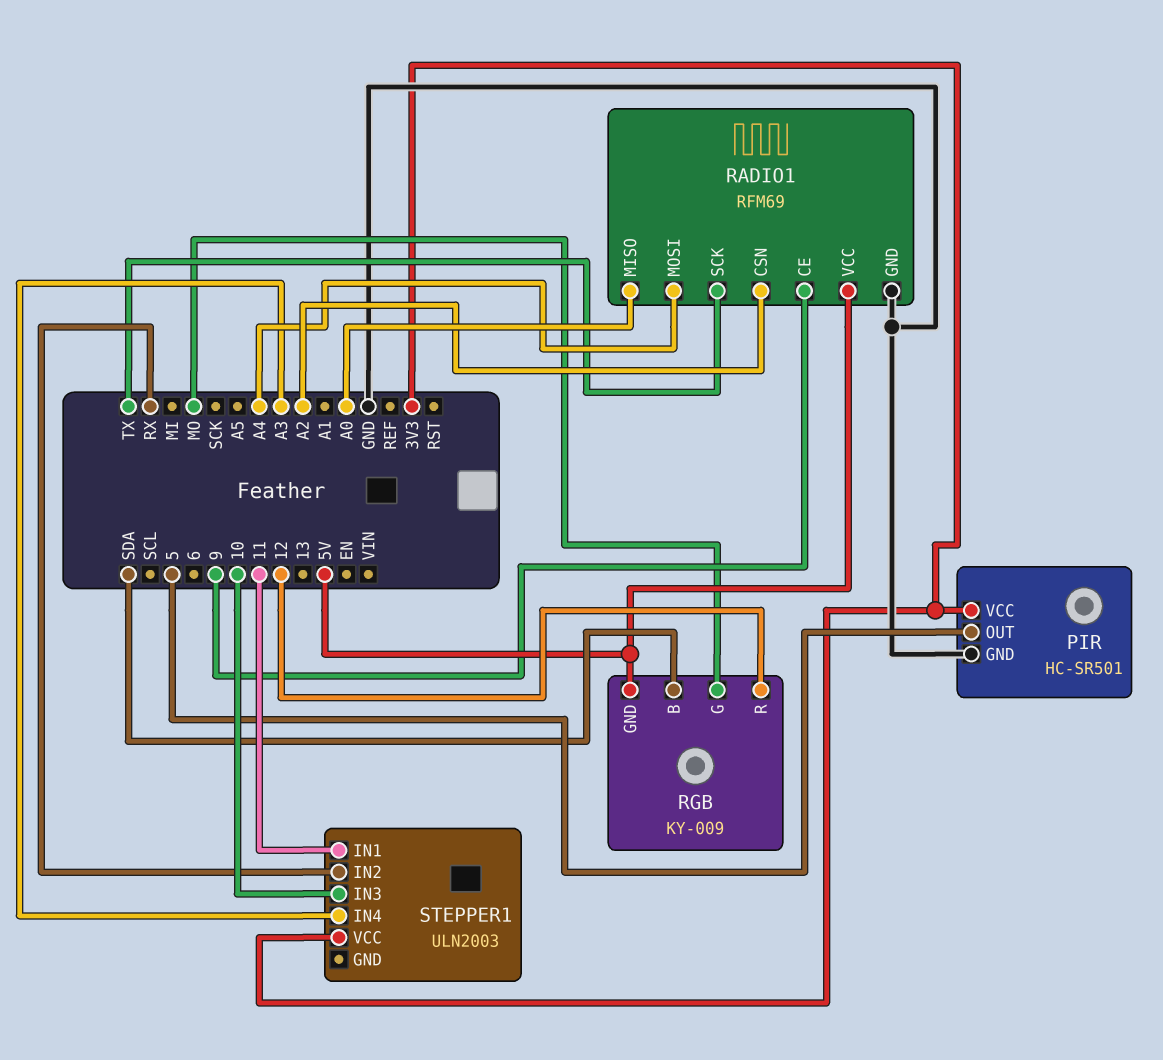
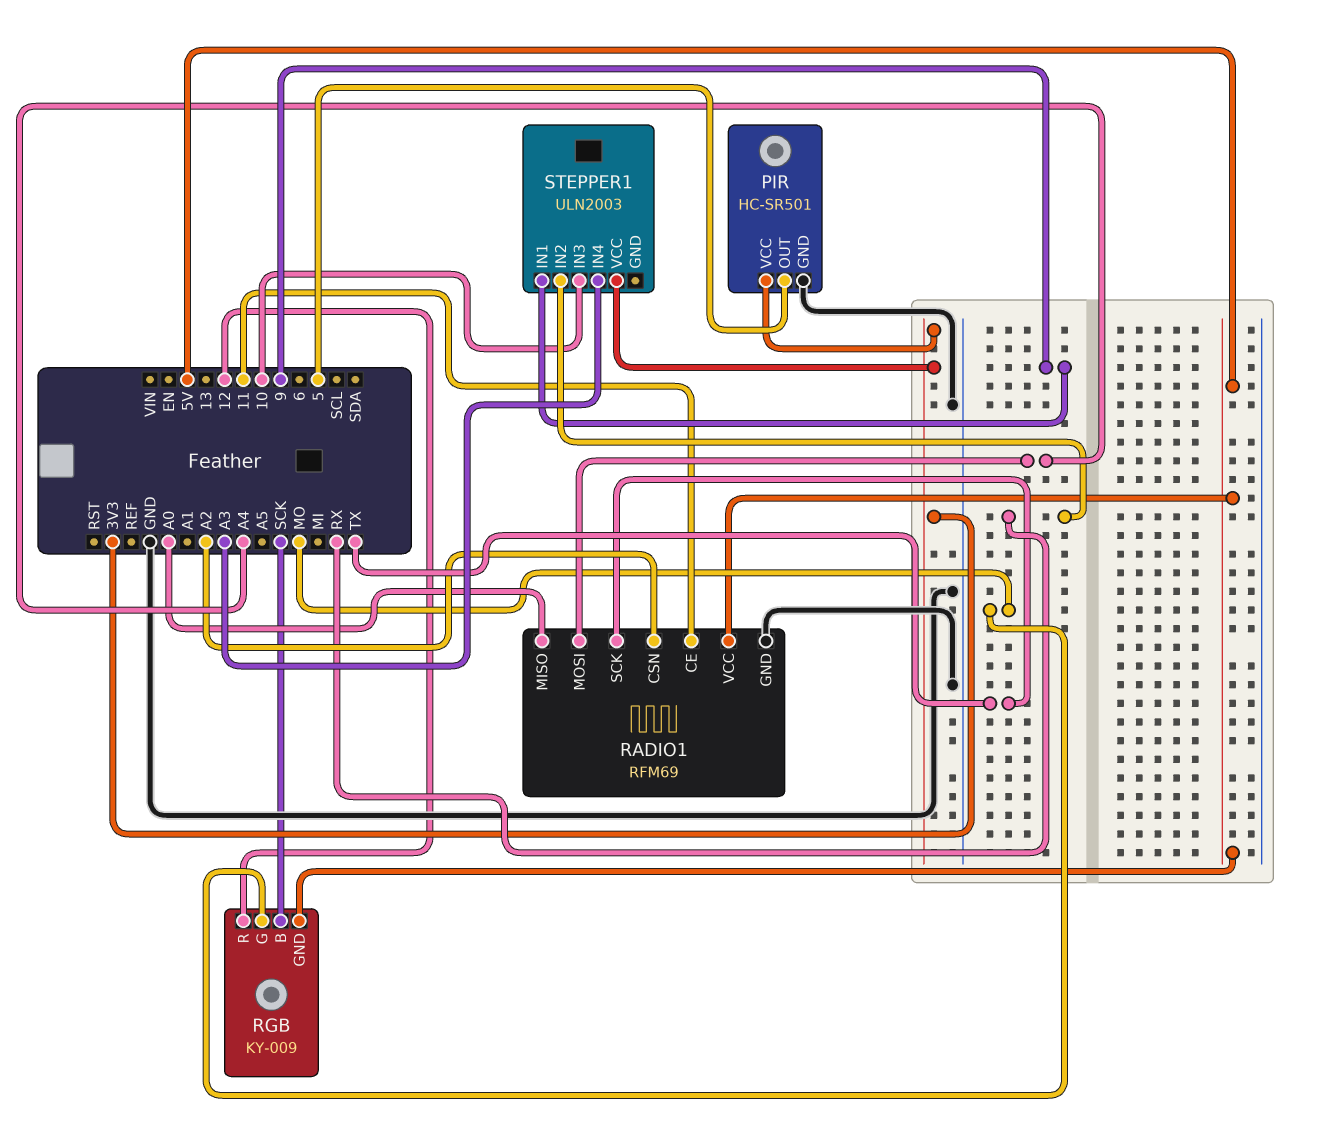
RADIO1 pin CE: 9 -> 11
RGB pin B: SDA -> SCK
STEPPER1 pin IN1: 11 -> 9

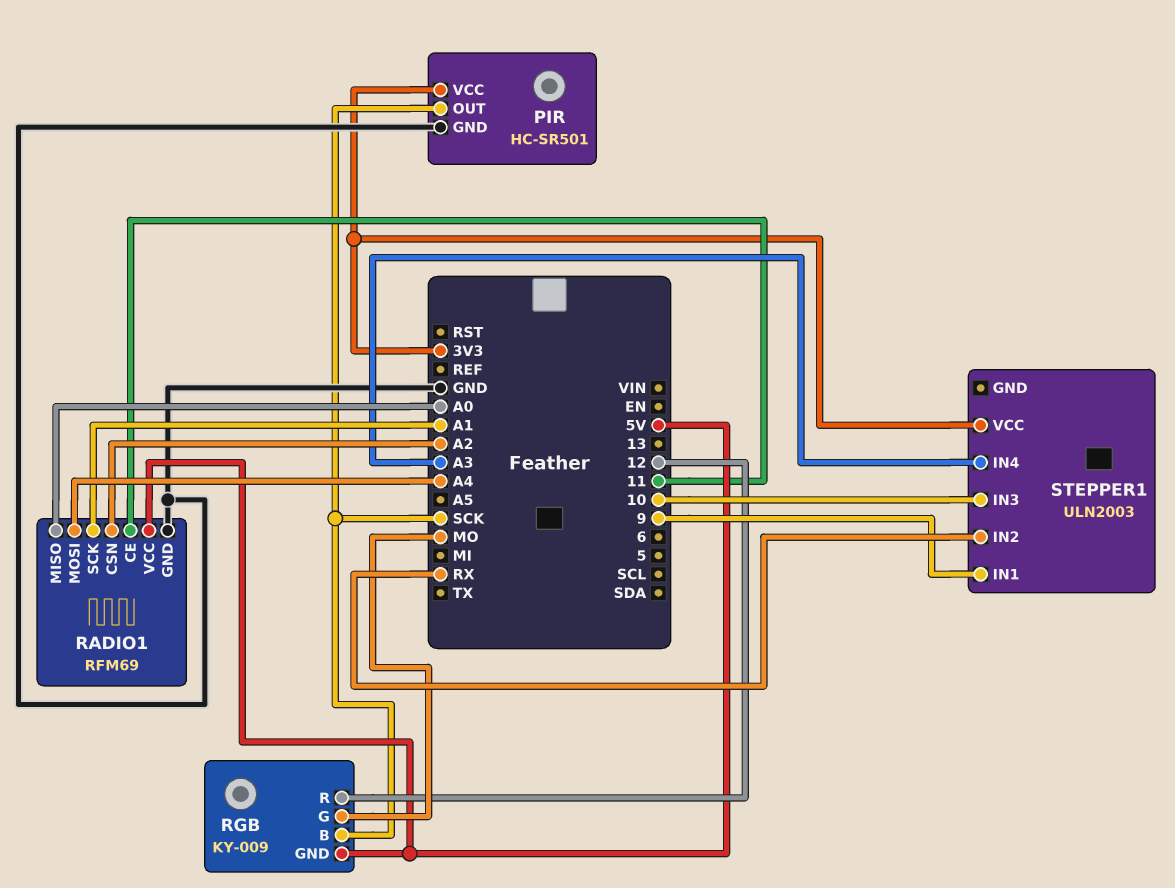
PIR pin OUT: 5 -> SCK
RADIO1 pin SCK: TX -> A1

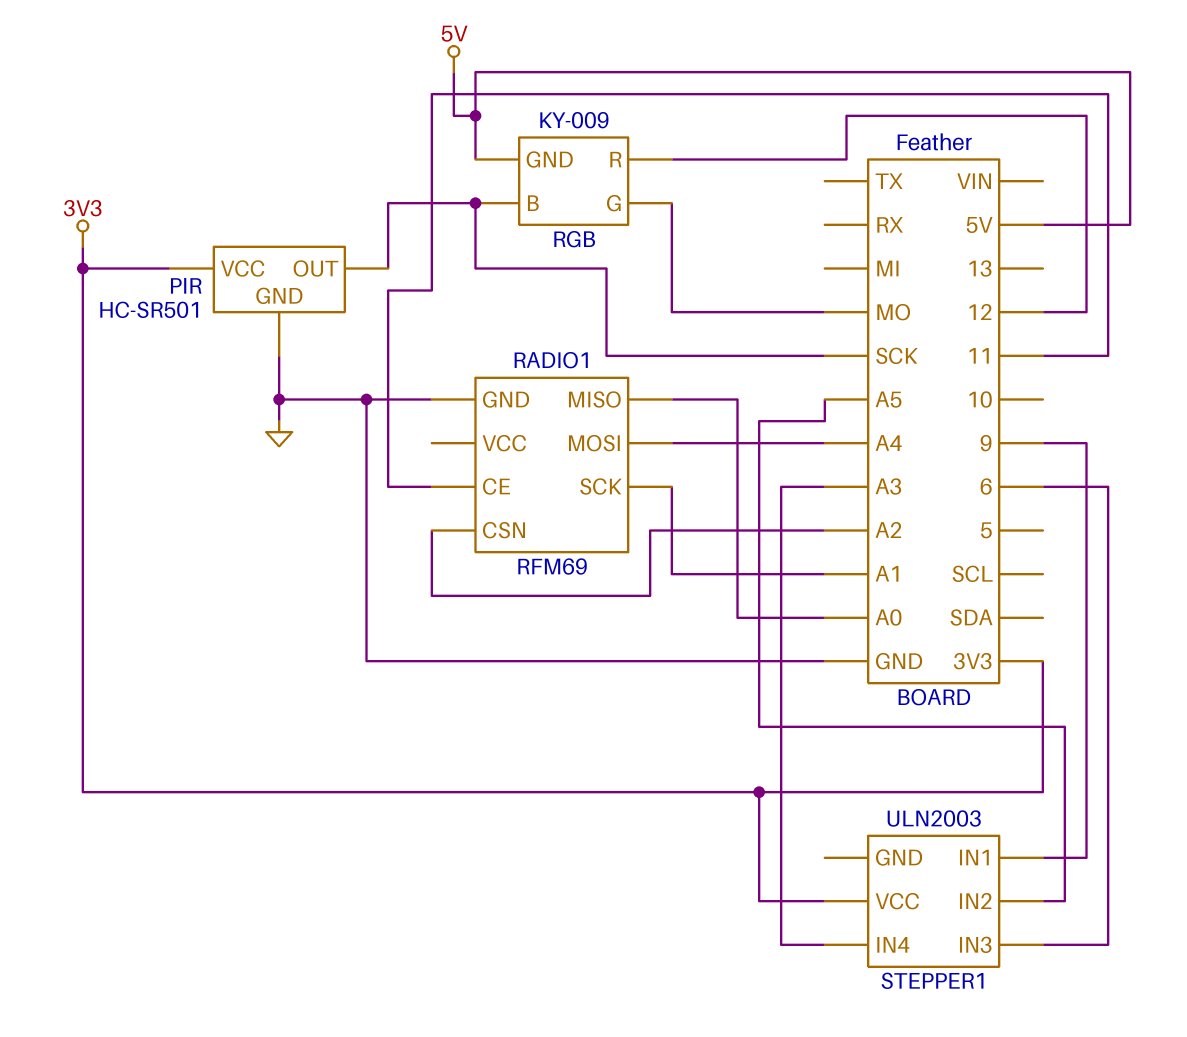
RADIO1 pin VCC: 5V -> none
STEPPER1 pin IN2: RX -> A5
STEPPER1 pin IN3: 10 -> 6

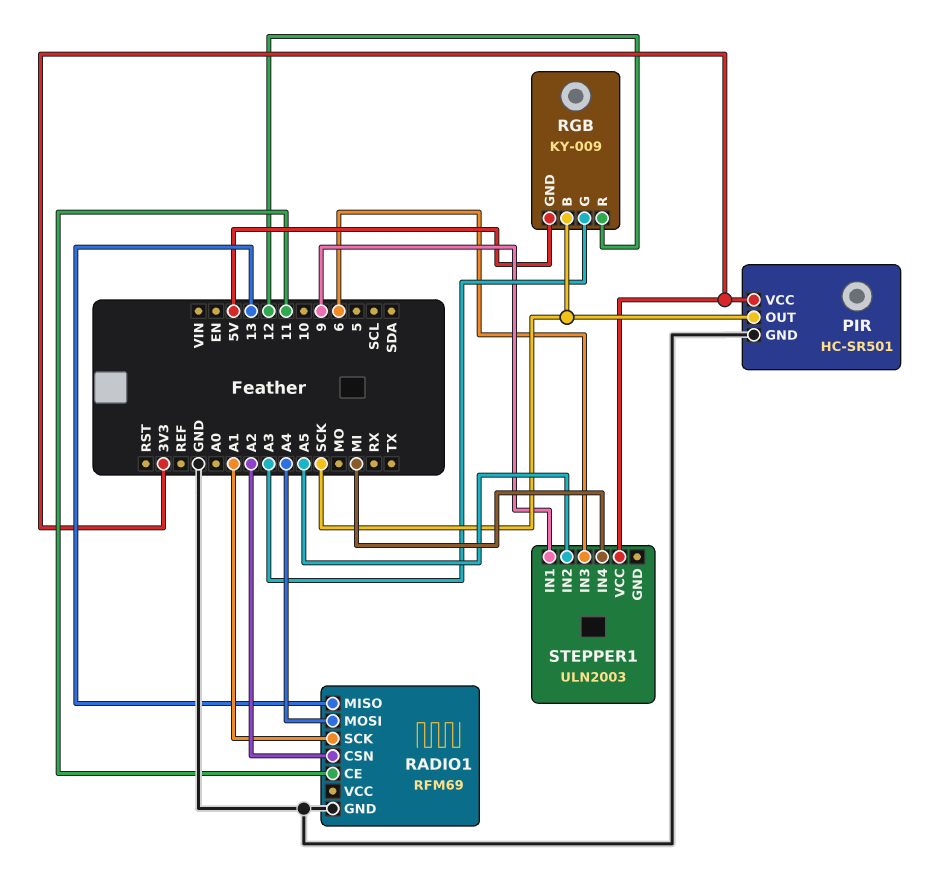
RADIO1 pin MISO: A0 -> 13
RGB pin G: MO -> A3
STEPPER1 pin IN4: A3 -> MI

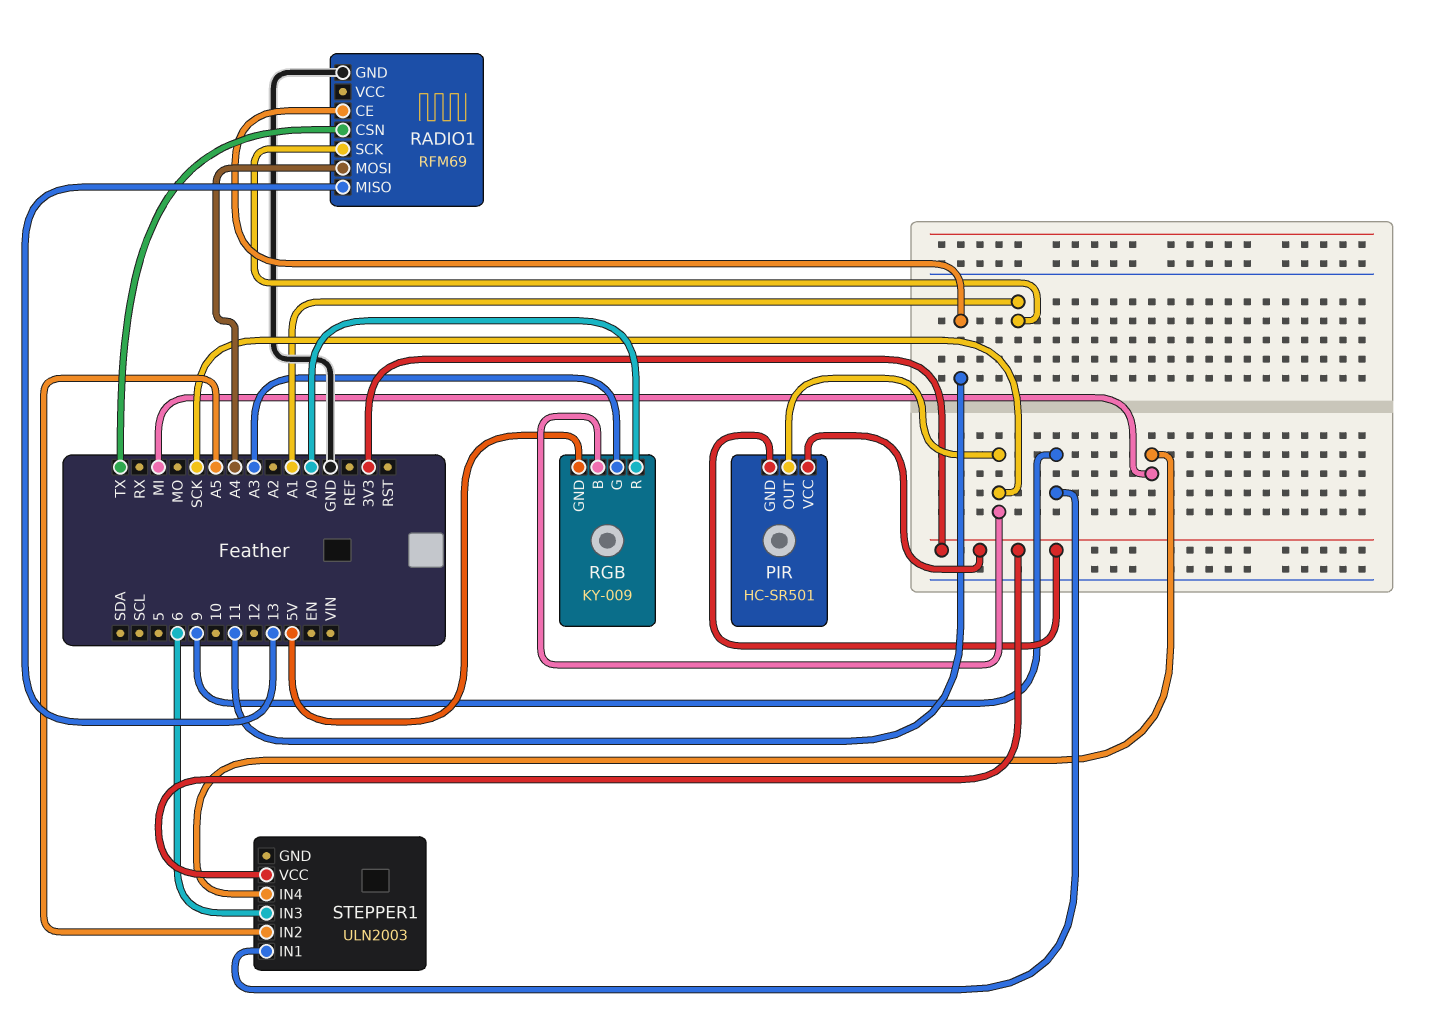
PIR pin GND: GND -> 3V3
RADIO1 pin CSN: A2 -> TX
RGB pin R: 12 -> A0

